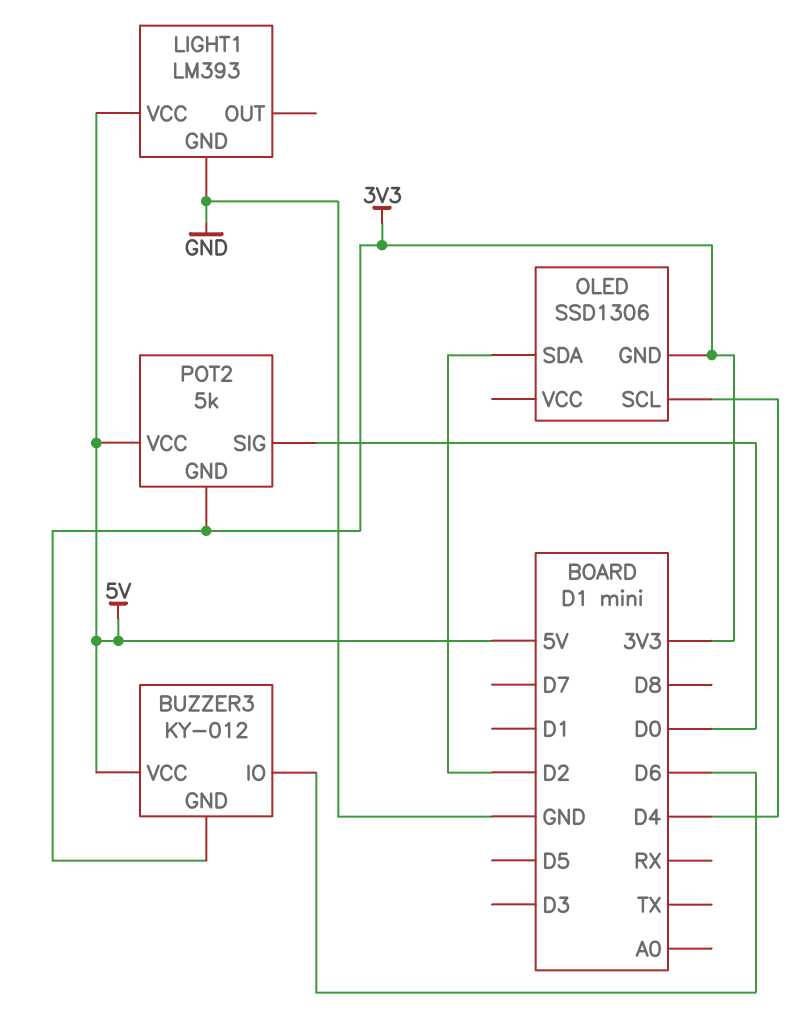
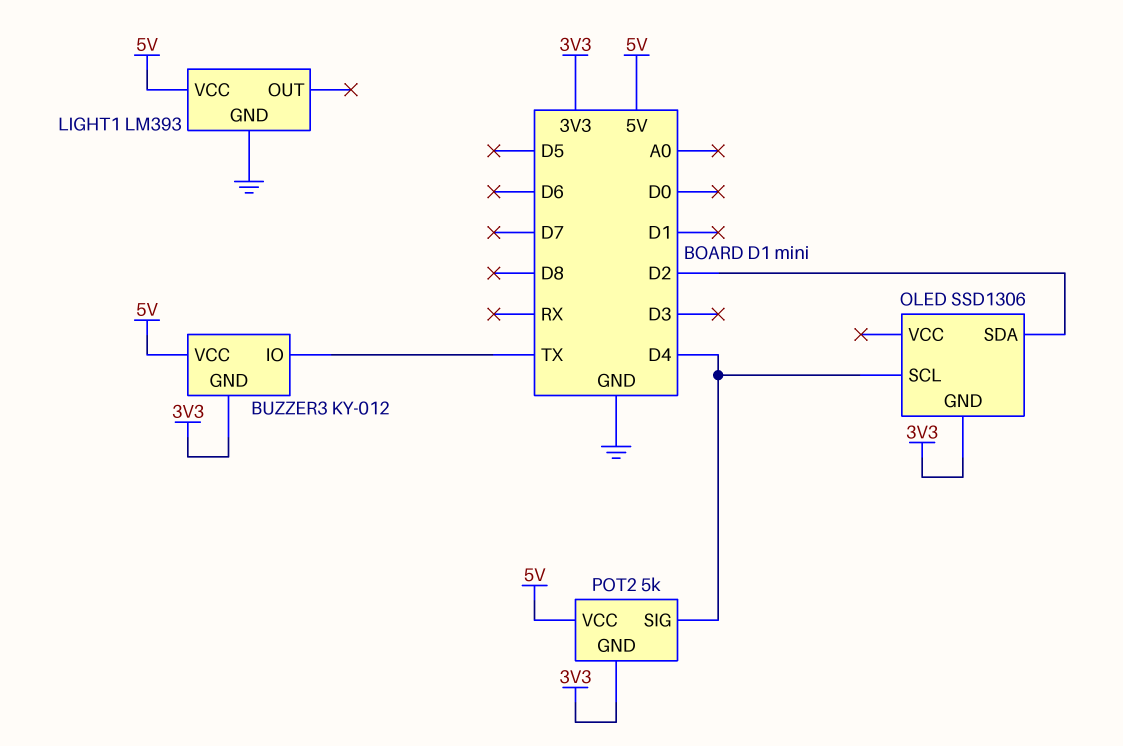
BUZZER3 pin IO: D6 -> TX
POT2 pin SIG: D0 -> D4

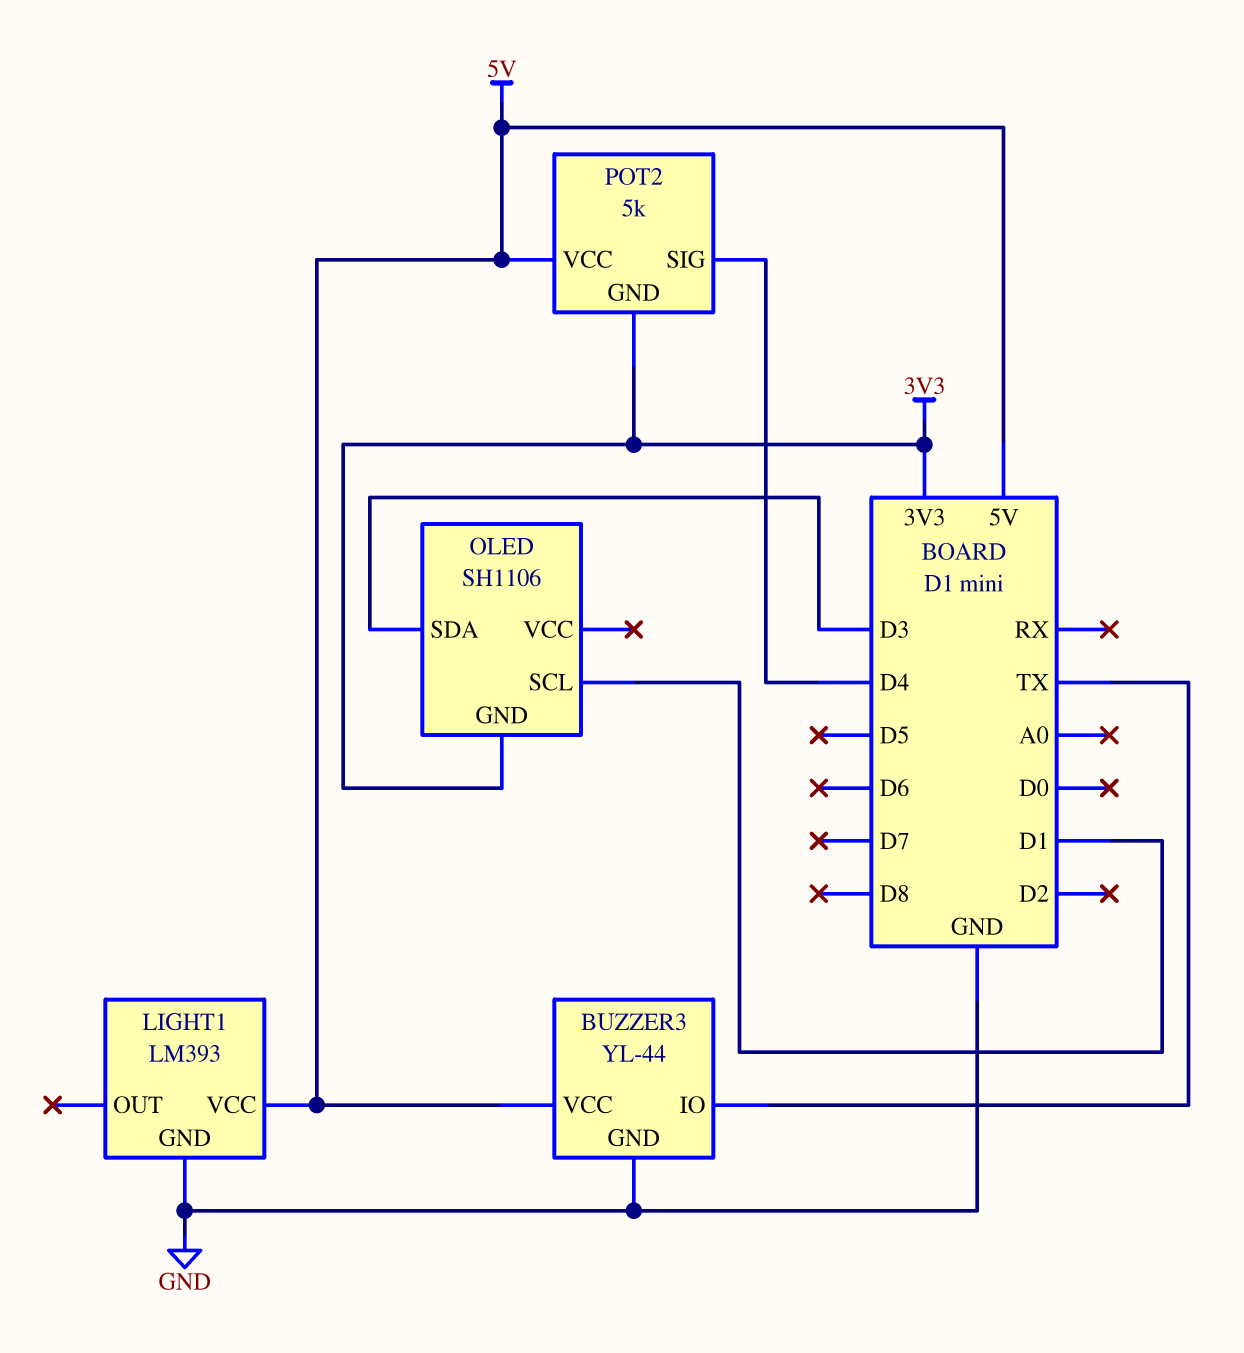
BUZZER3: KY-012 -> YL-44
BUZZER3 pin GND: 3V3 -> GND
OLED: SSD1306 -> SH1106
OLED pin SCL: D4 -> D1
OLED pin SDA: D2 -> D3

